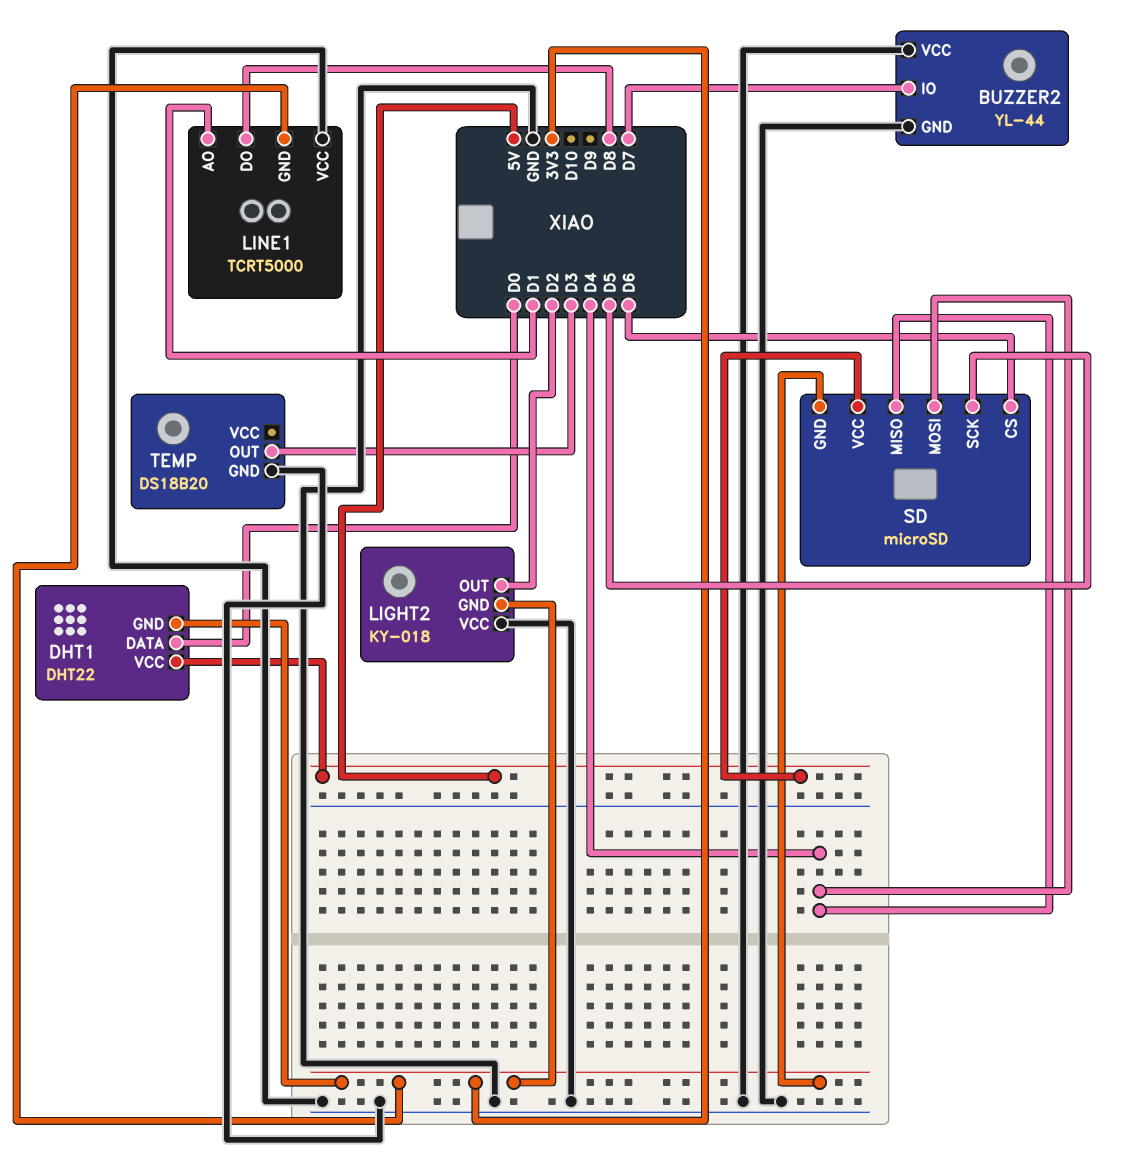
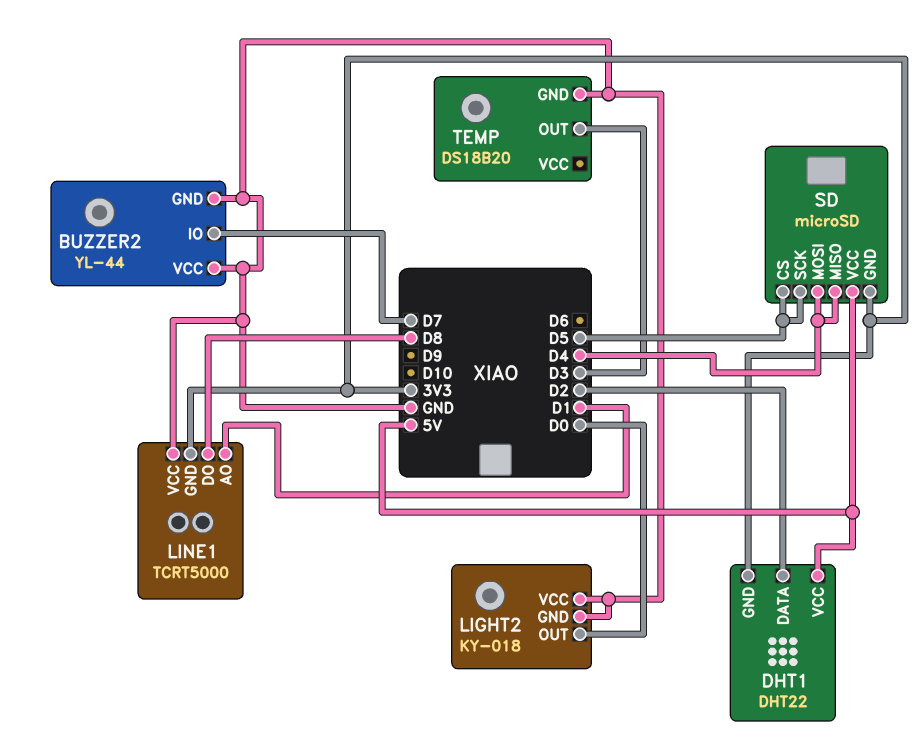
DHT1 pin DATA: D0 -> D2
LIGHT2 pin GND: 3V3 -> GND
LIGHT2 pin OUT: D2 -> D0
SD pin CS: D6 -> D5

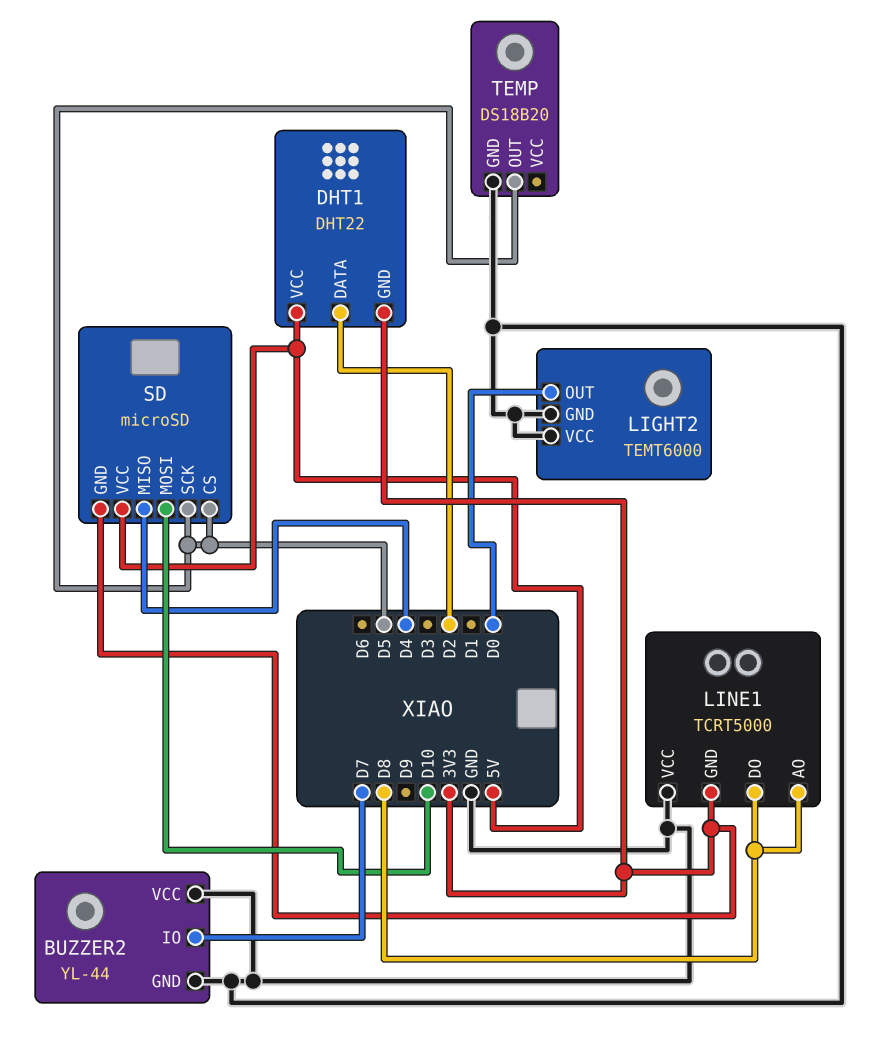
LIGHT2: KY-018 -> TEMT6000
LINE1 pin AO: D1 -> D8
SD pin MOSI: D4 -> D10
TEMP pin OUT: D3 -> D5

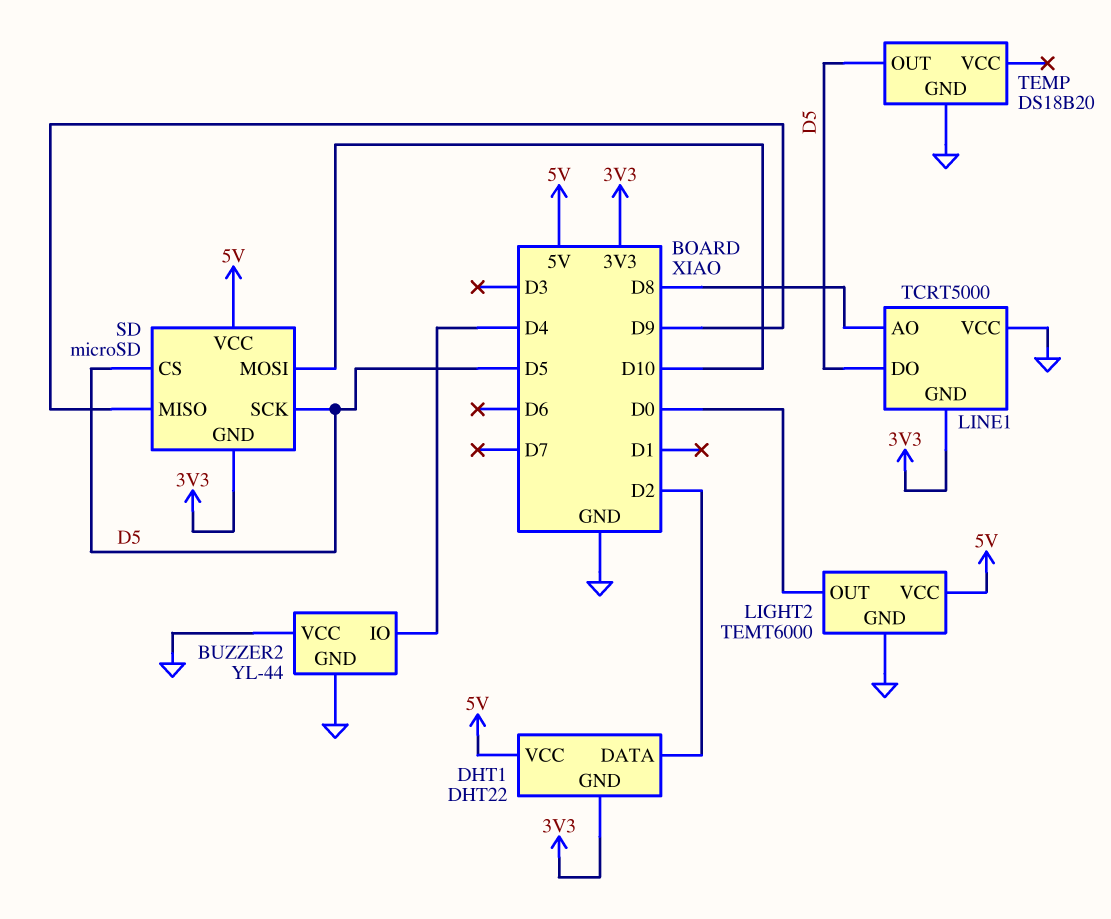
BUZZER2 pin IO: D7 -> D4
LIGHT2 pin VCC: GND -> 5V
LINE1 pin DO: D8 -> D5
SD pin MISO: D4 -> D9

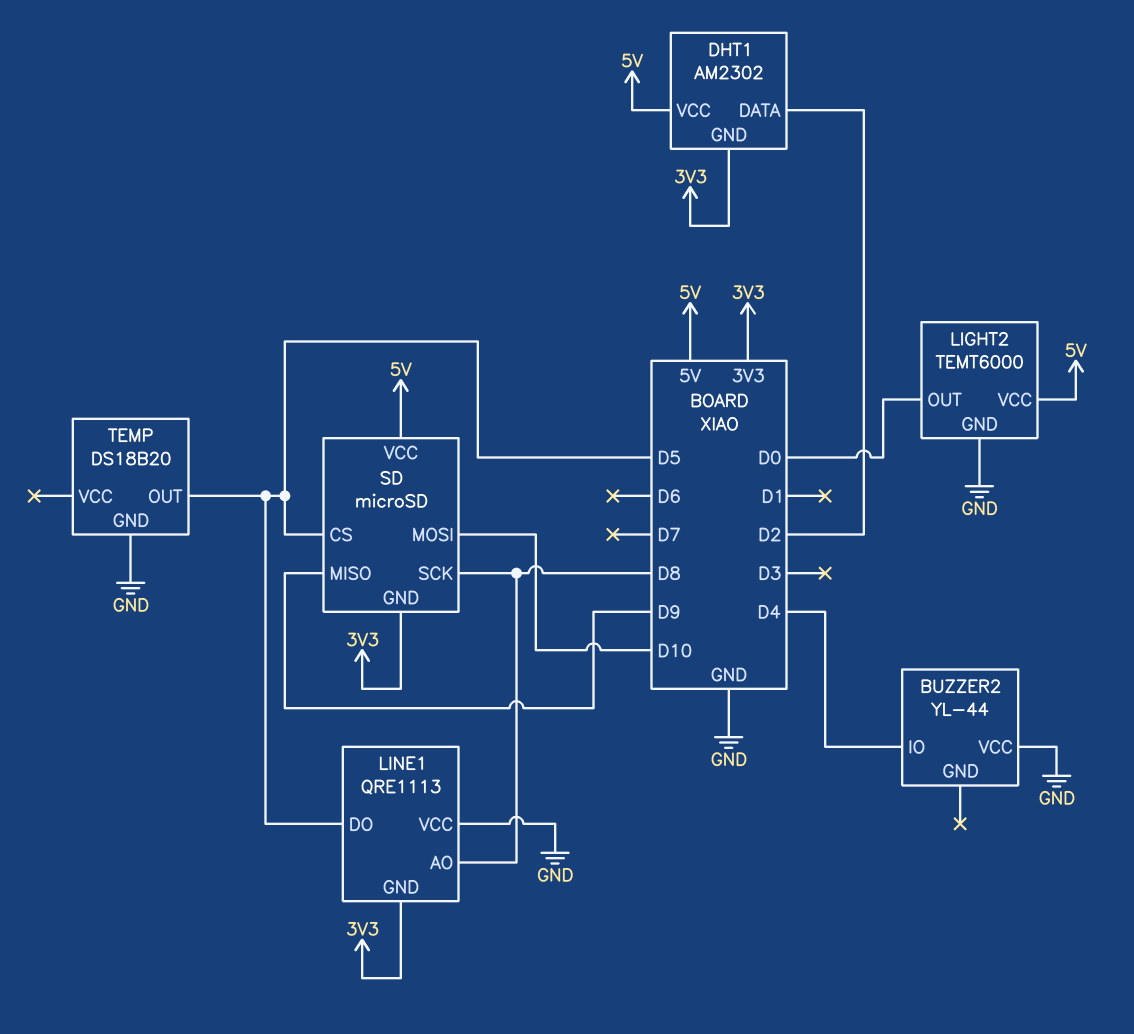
BUZZER2 pin GND: GND -> none
DHT1: DHT22 -> AM2302
LINE1: TCRT5000 -> QRE1113
SD pin SCK: D5 -> D8

